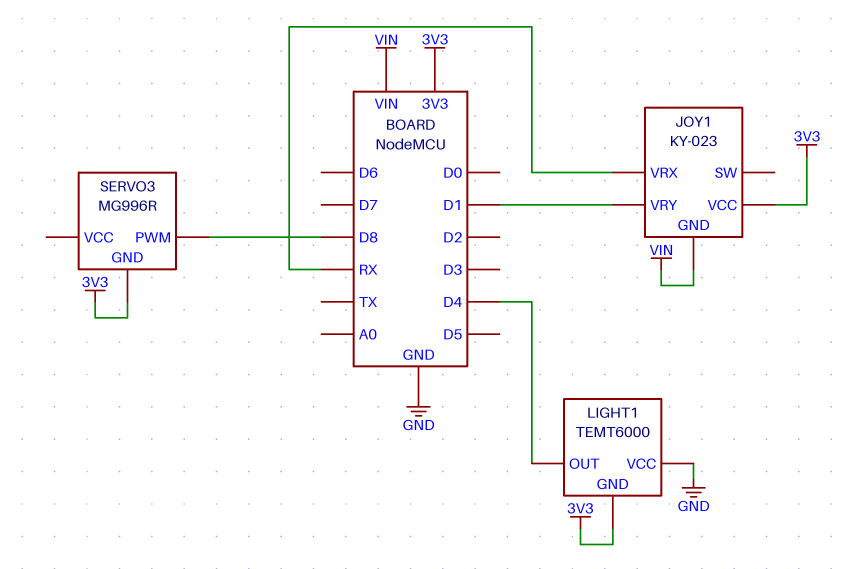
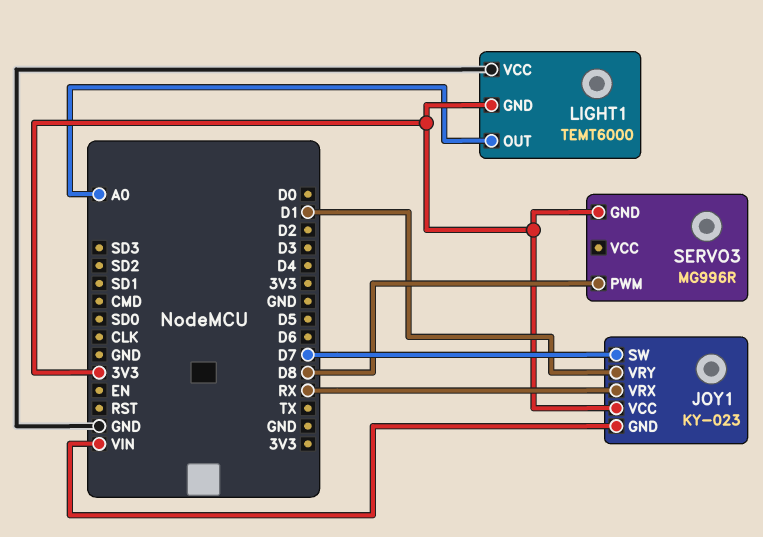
JOY1 pin SW: none -> D7
LIGHT1 pin OUT: D4 -> A0

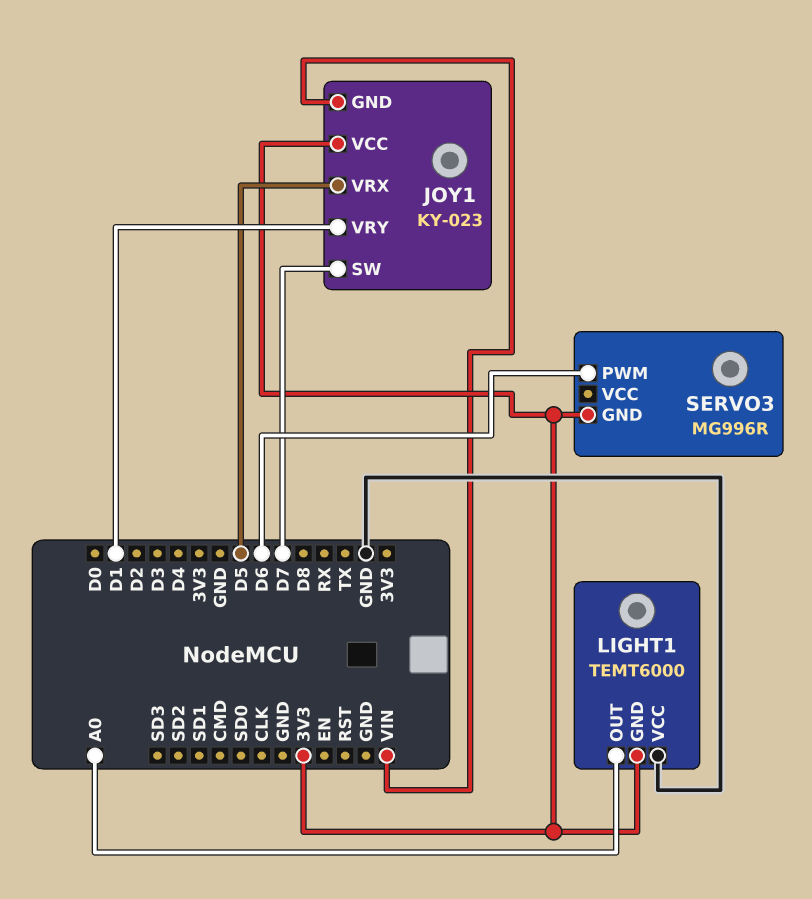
JOY1 pin VRX: RX -> D5
SERVO3 pin PWM: D8 -> D6

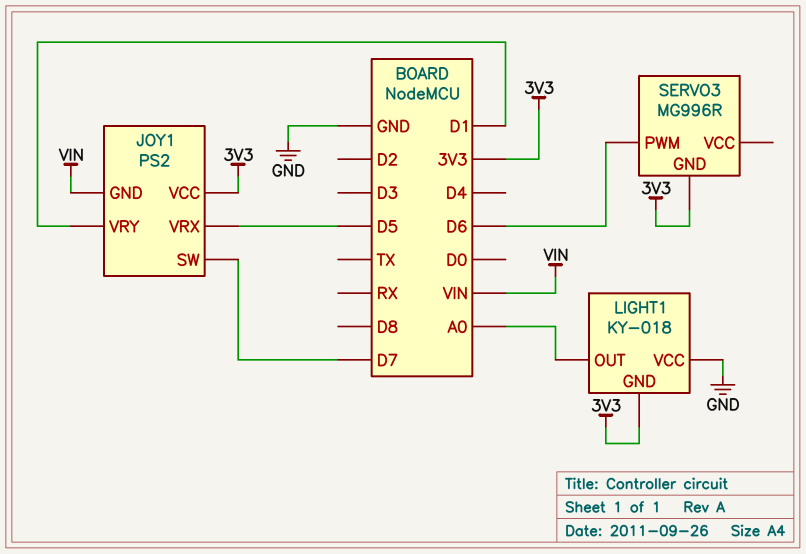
JOY1: KY-023 -> PS2
LIGHT1: TEMT6000 -> KY-018

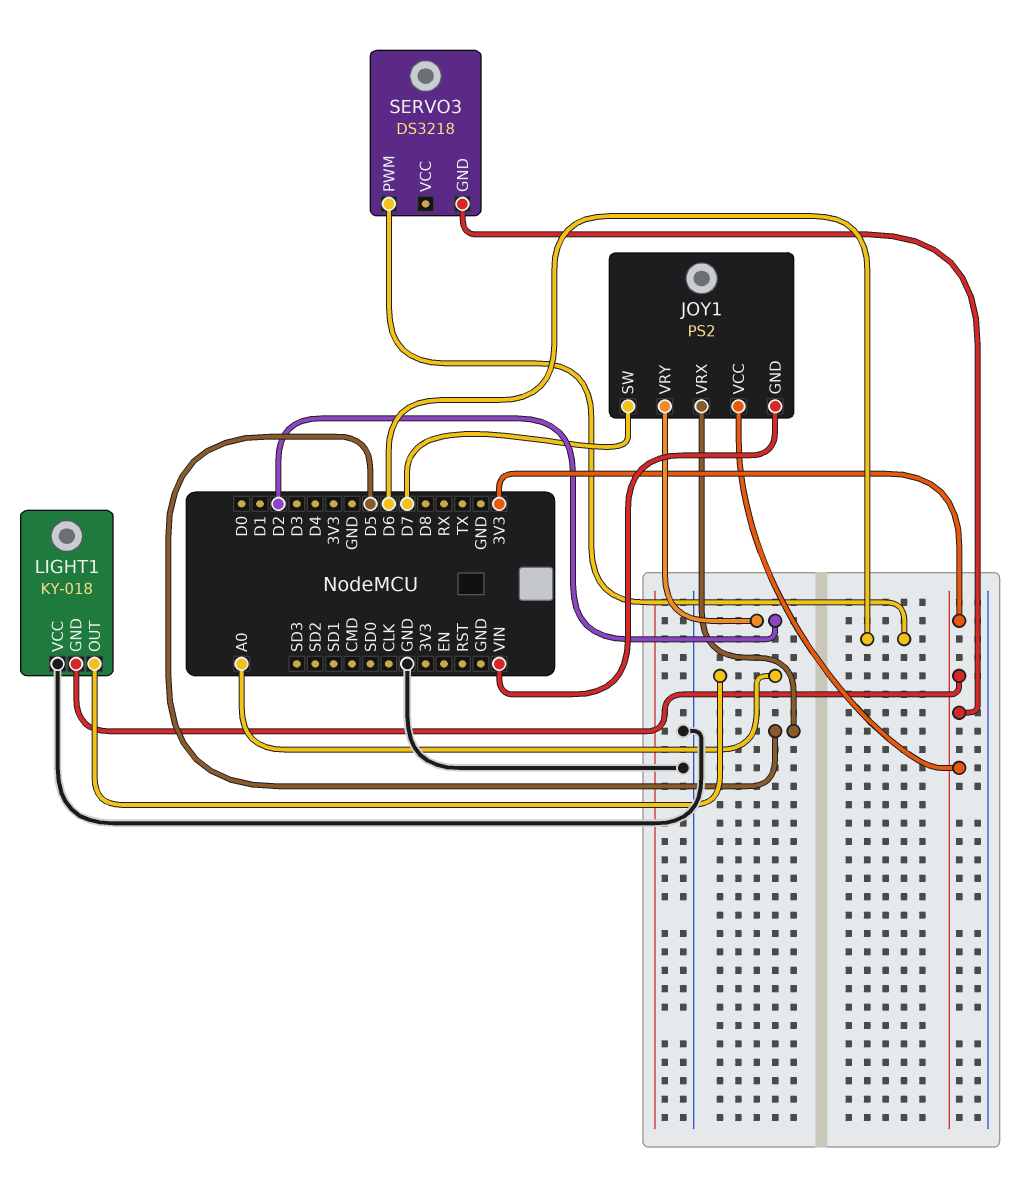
JOY1 pin VRY: D1 -> D2
SERVO3: MG996R -> DS3218

